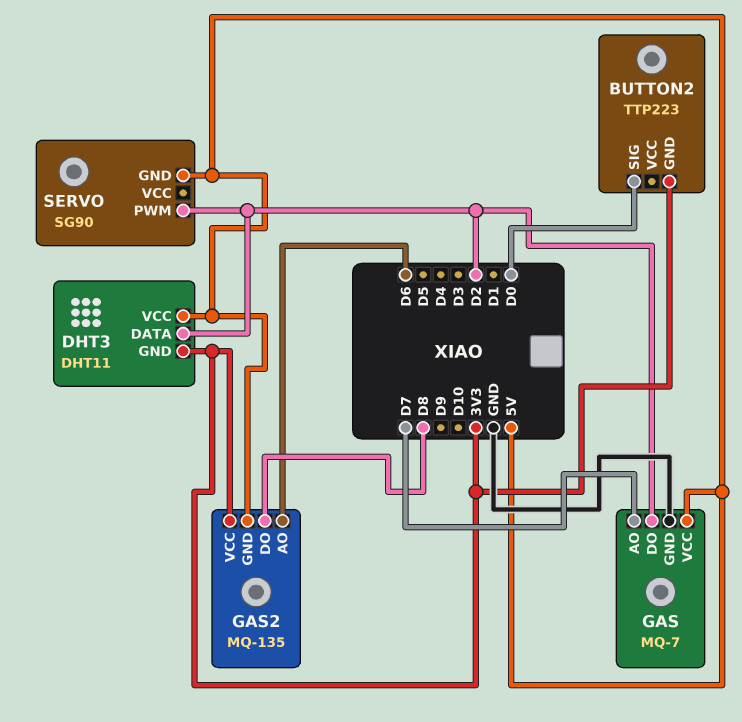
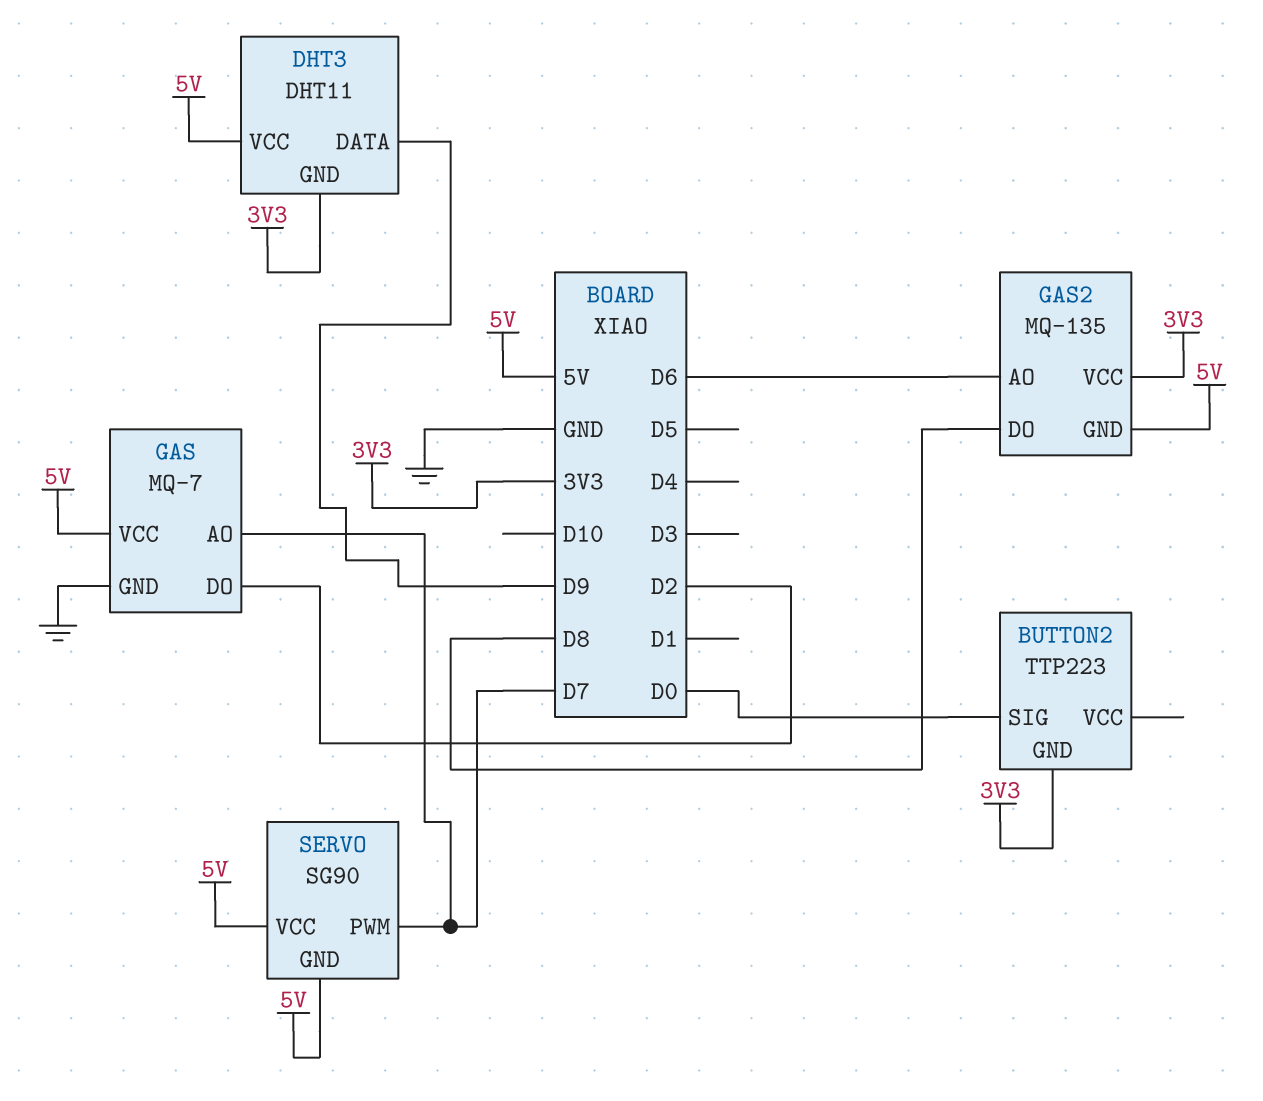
DHT3 pin DATA: D2 -> D9
SERVO pin PWM: D2 -> D7
SERVO pin VCC: none -> 5V

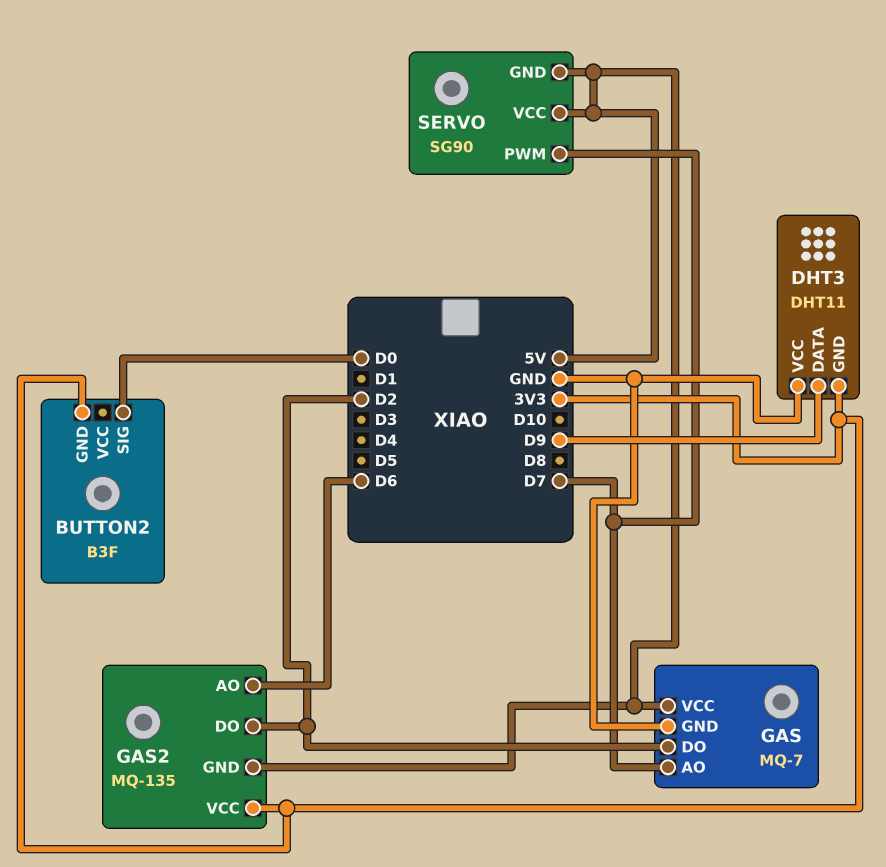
BUTTON2: TTP223 -> B3F
DHT3 pin VCC: 5V -> GND
GAS2 pin DO: D8 -> D2

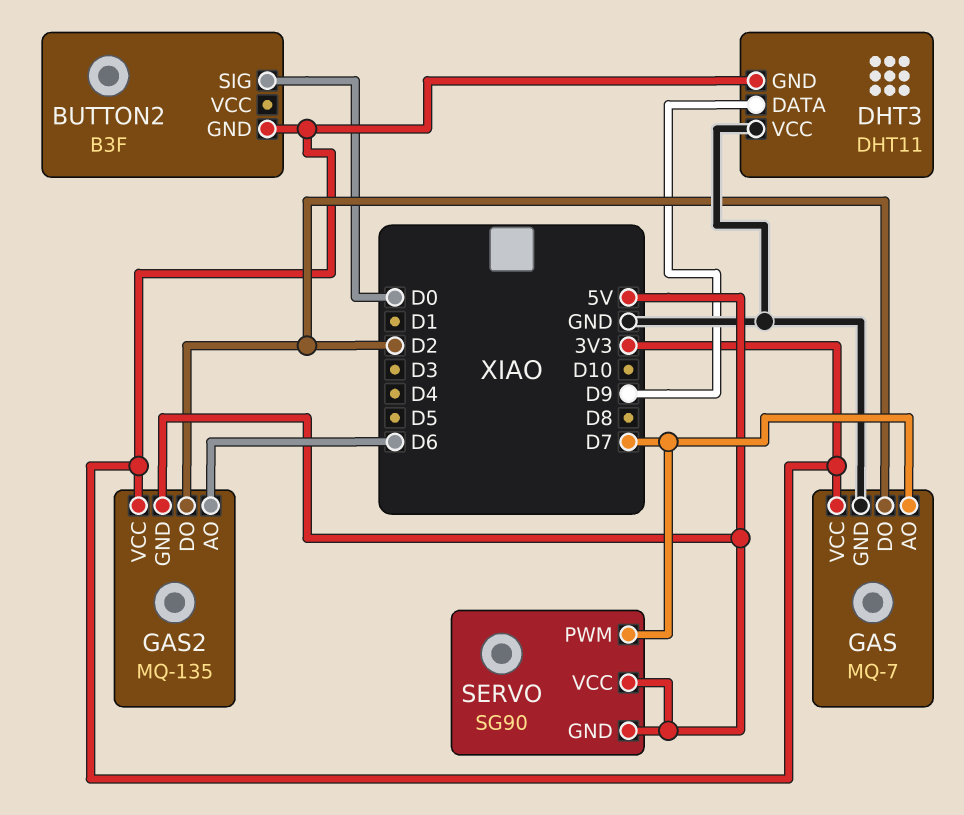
GAS pin VCC: 5V -> 3V3

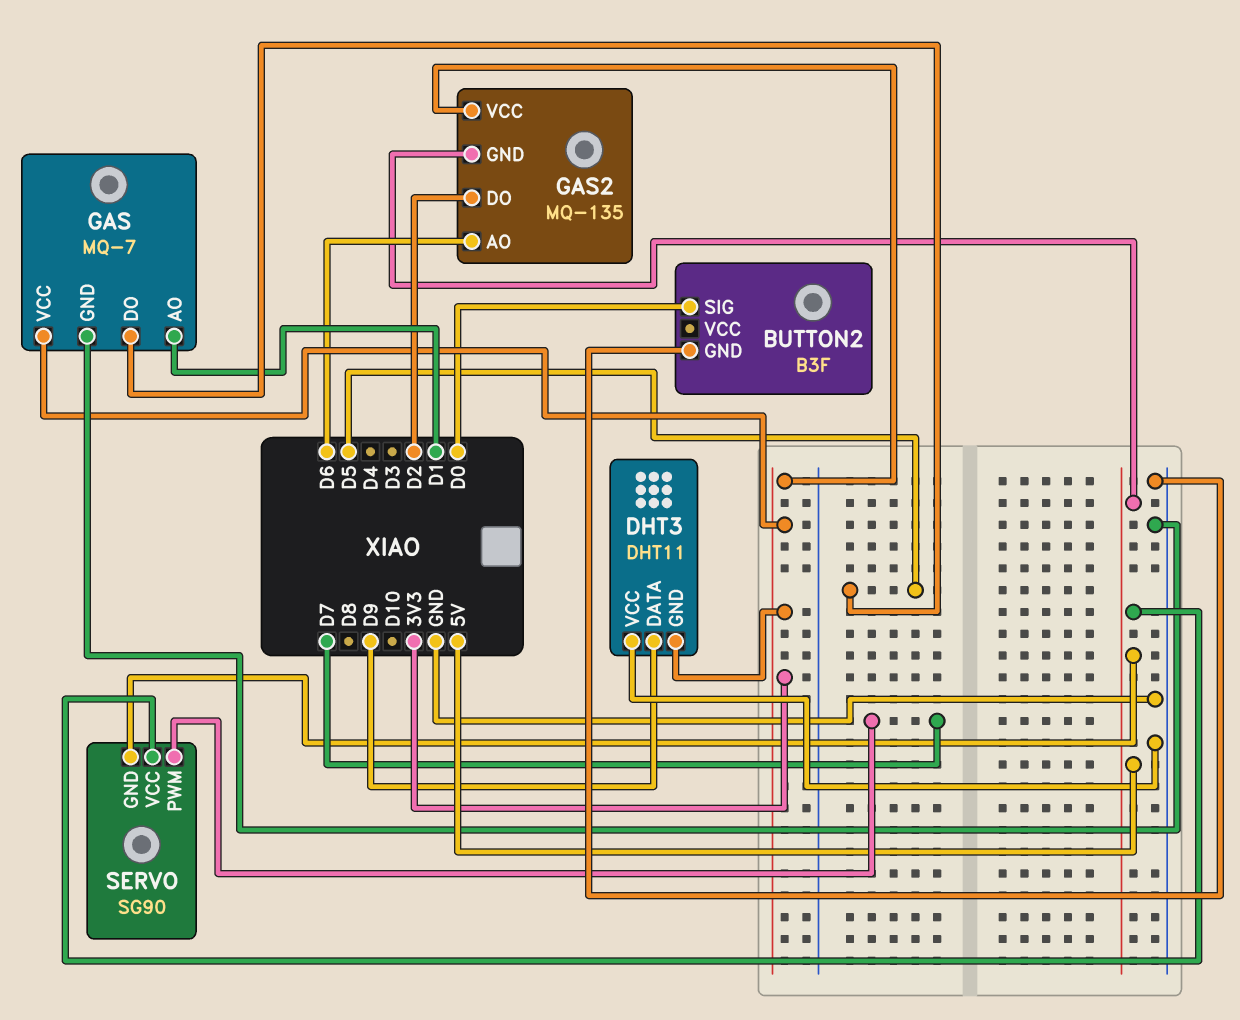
BUTTON2 pin GND: 3V3 -> GND
GAS pin AO: D7 -> D1
GAS pin DO: D2 -> D5

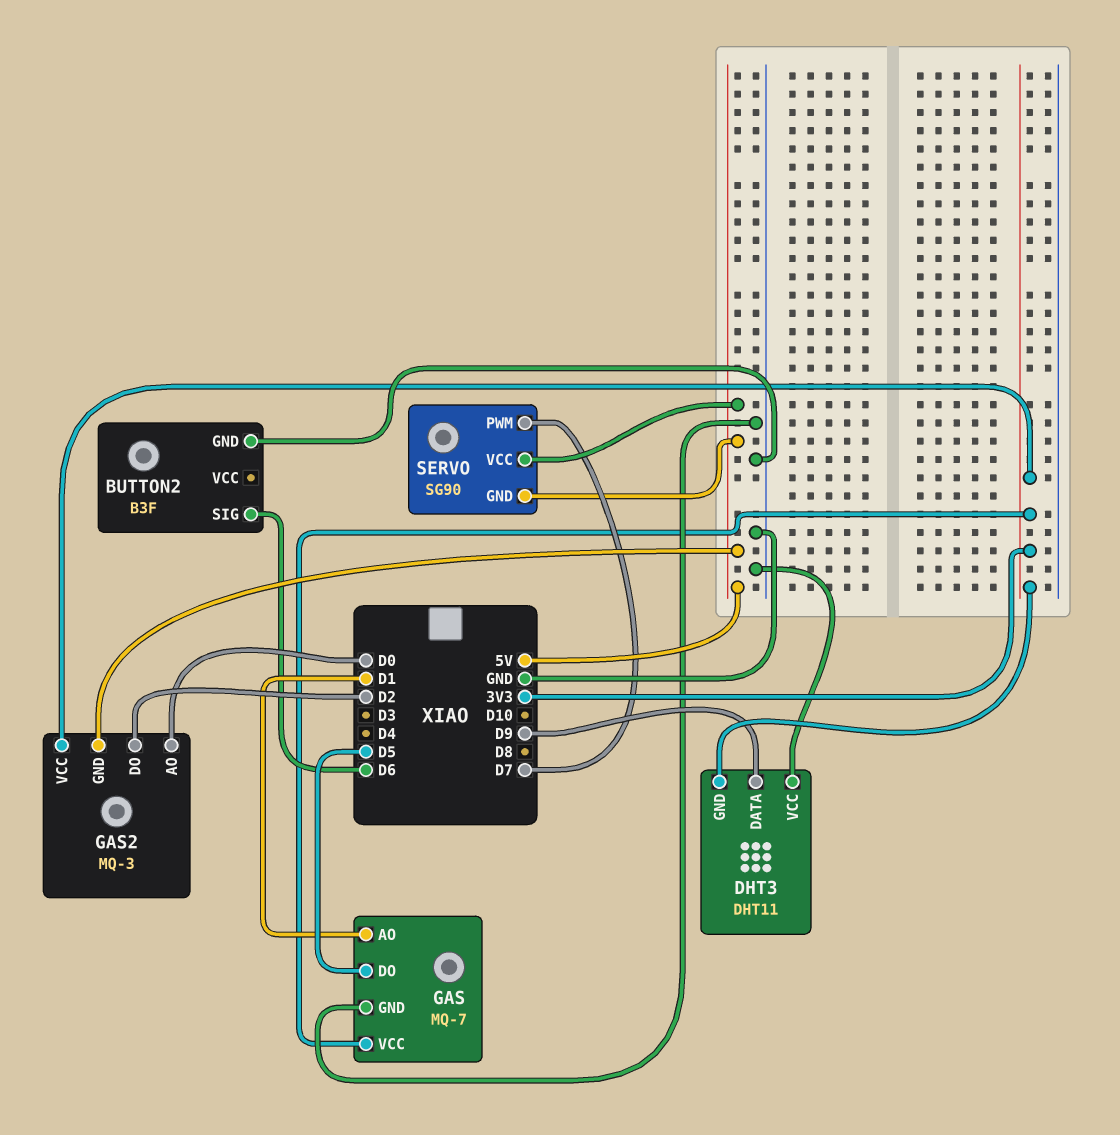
BUTTON2 pin SIG: D0 -> D6
GAS2: MQ-135 -> MQ-3
GAS2 pin AO: D6 -> D0

